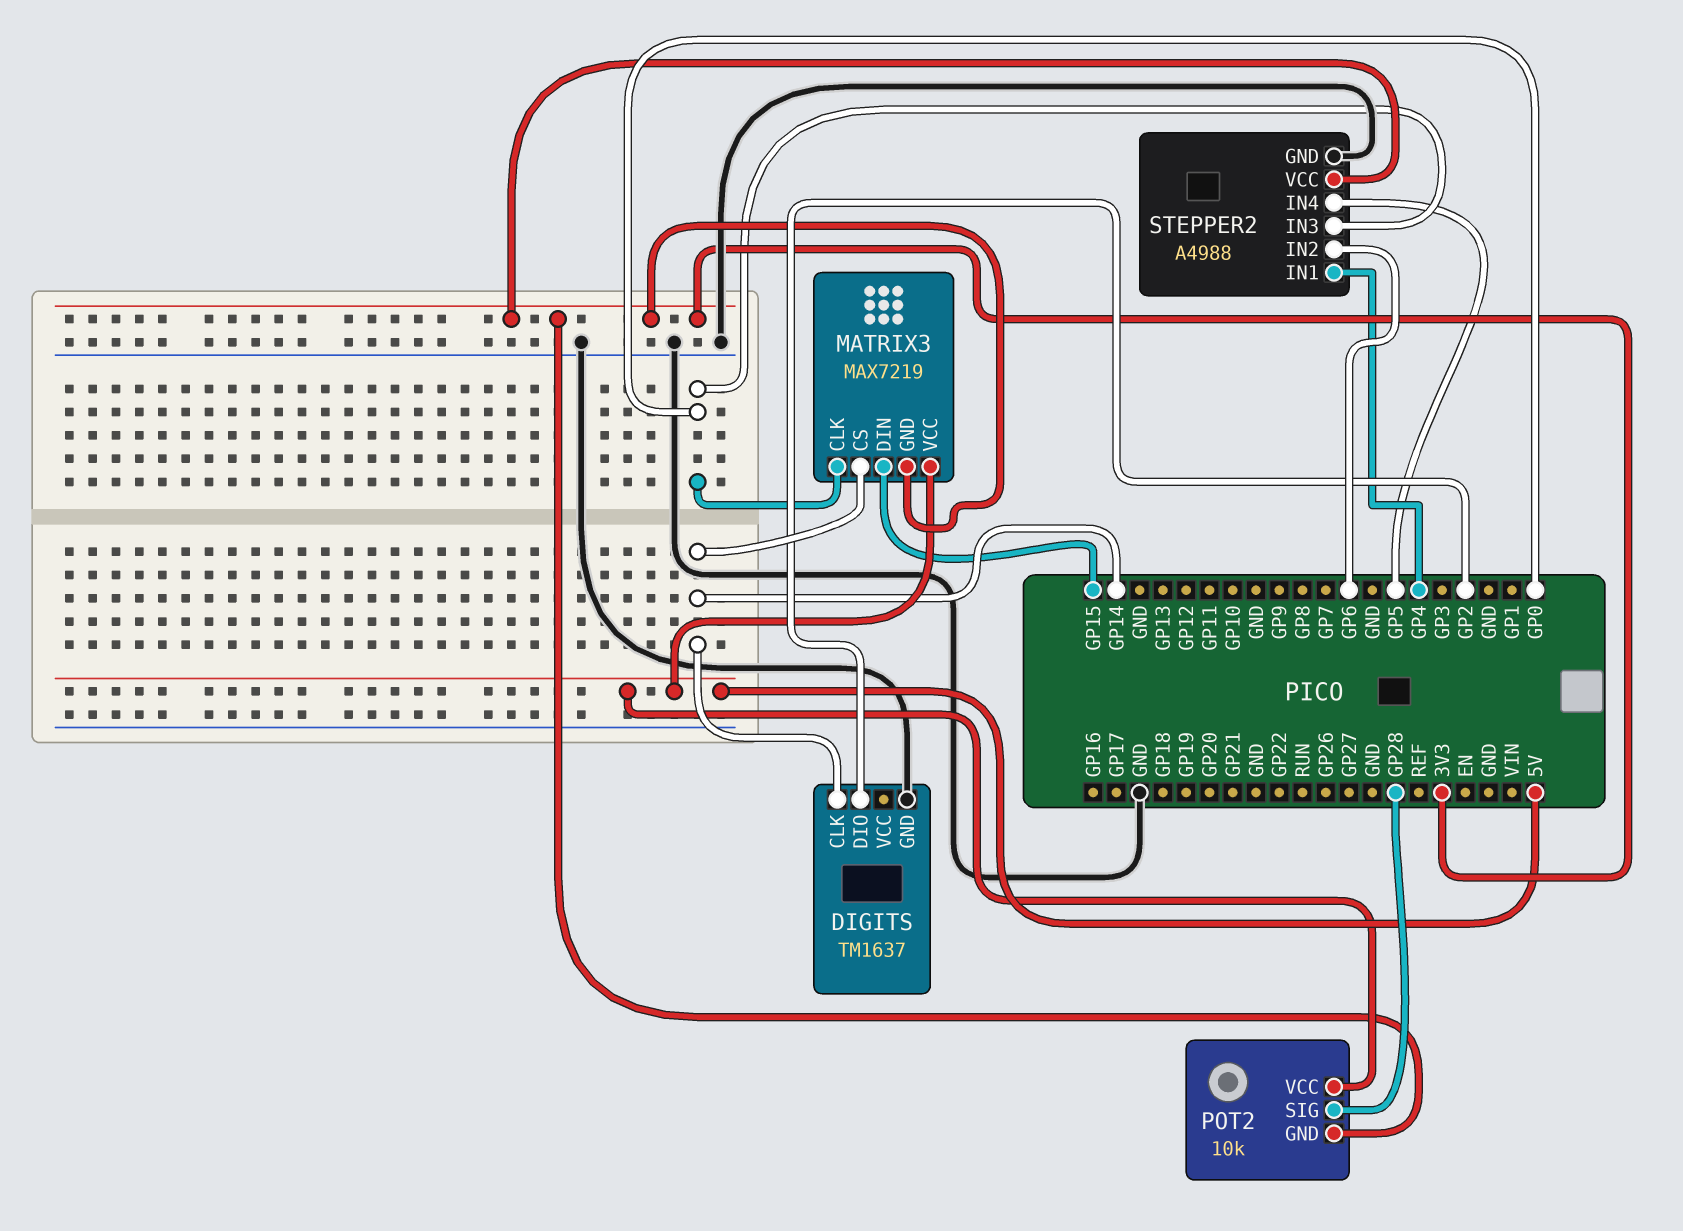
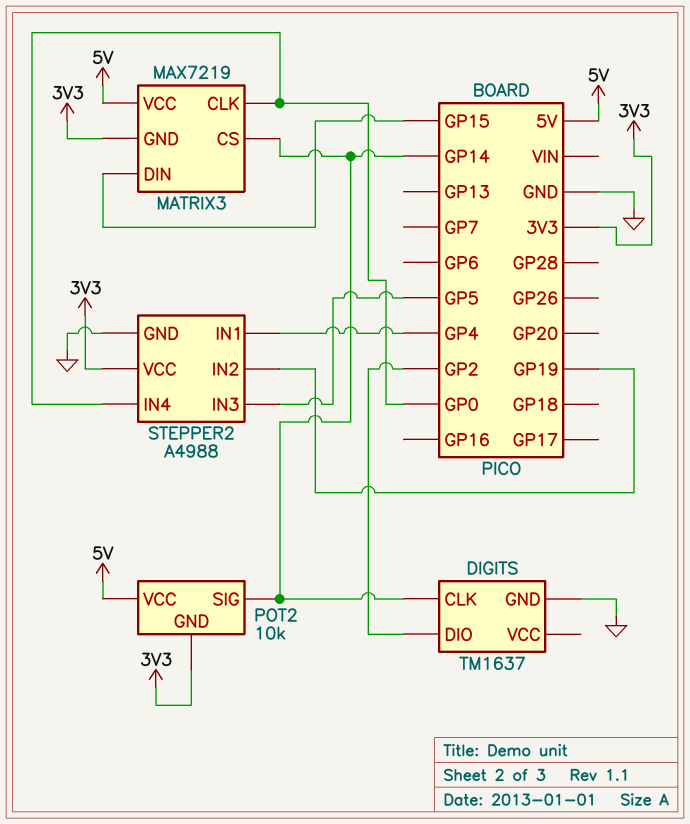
POT2 pin SIG: GP28 -> GP14
STEPPER2 pin IN2: GP6 -> GP19
STEPPER2 pin IN3: GP0 -> GP5
STEPPER2 pin IN4: GP5 -> GP0

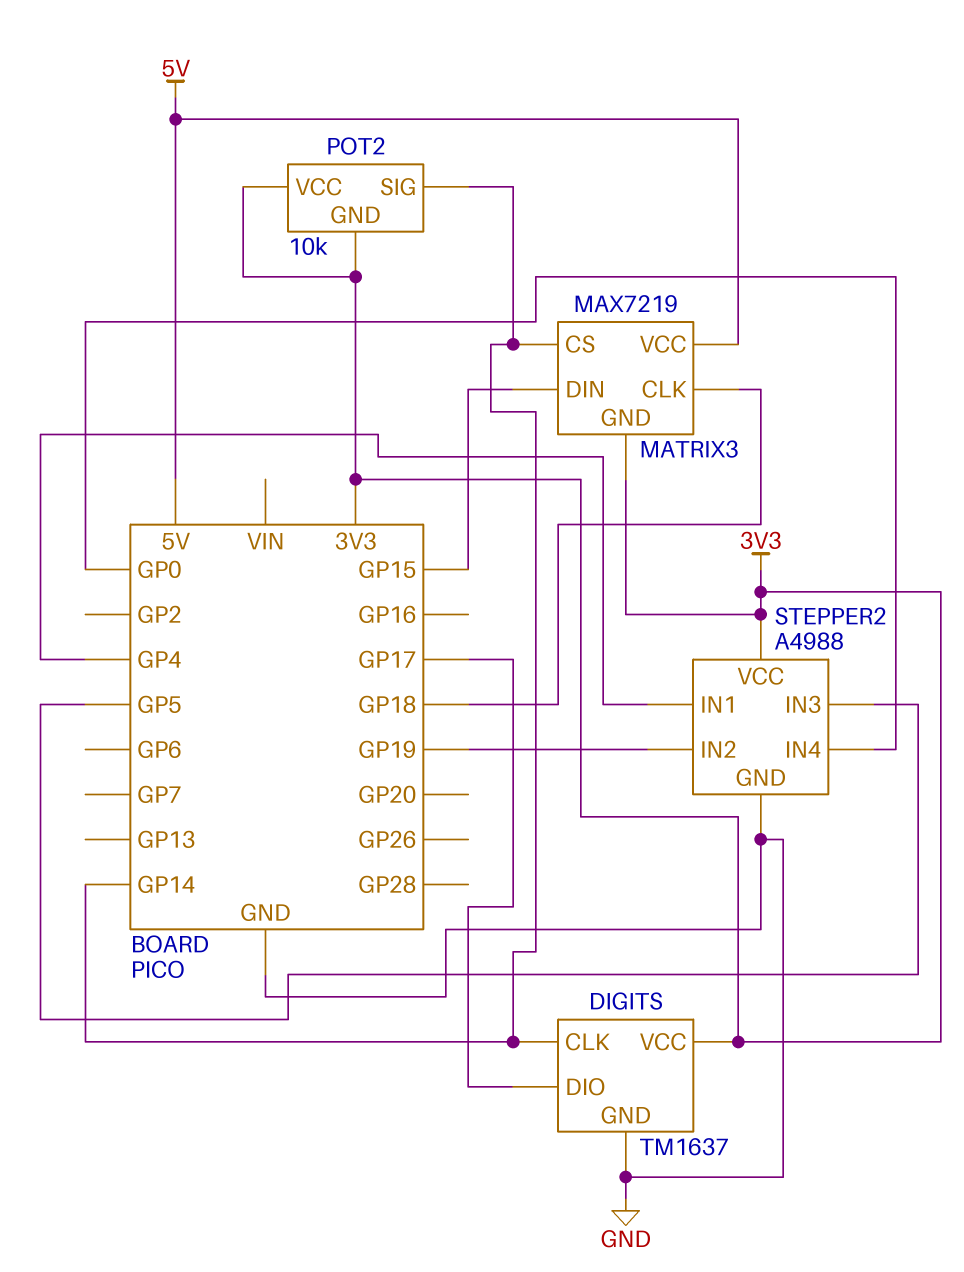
DIGITS pin DIO: GP2 -> GP17
DIGITS pin VCC: none -> 3V3
MATRIX3 pin CLK: GP0 -> GP18
POT2 pin VCC: 5V -> 3V3

